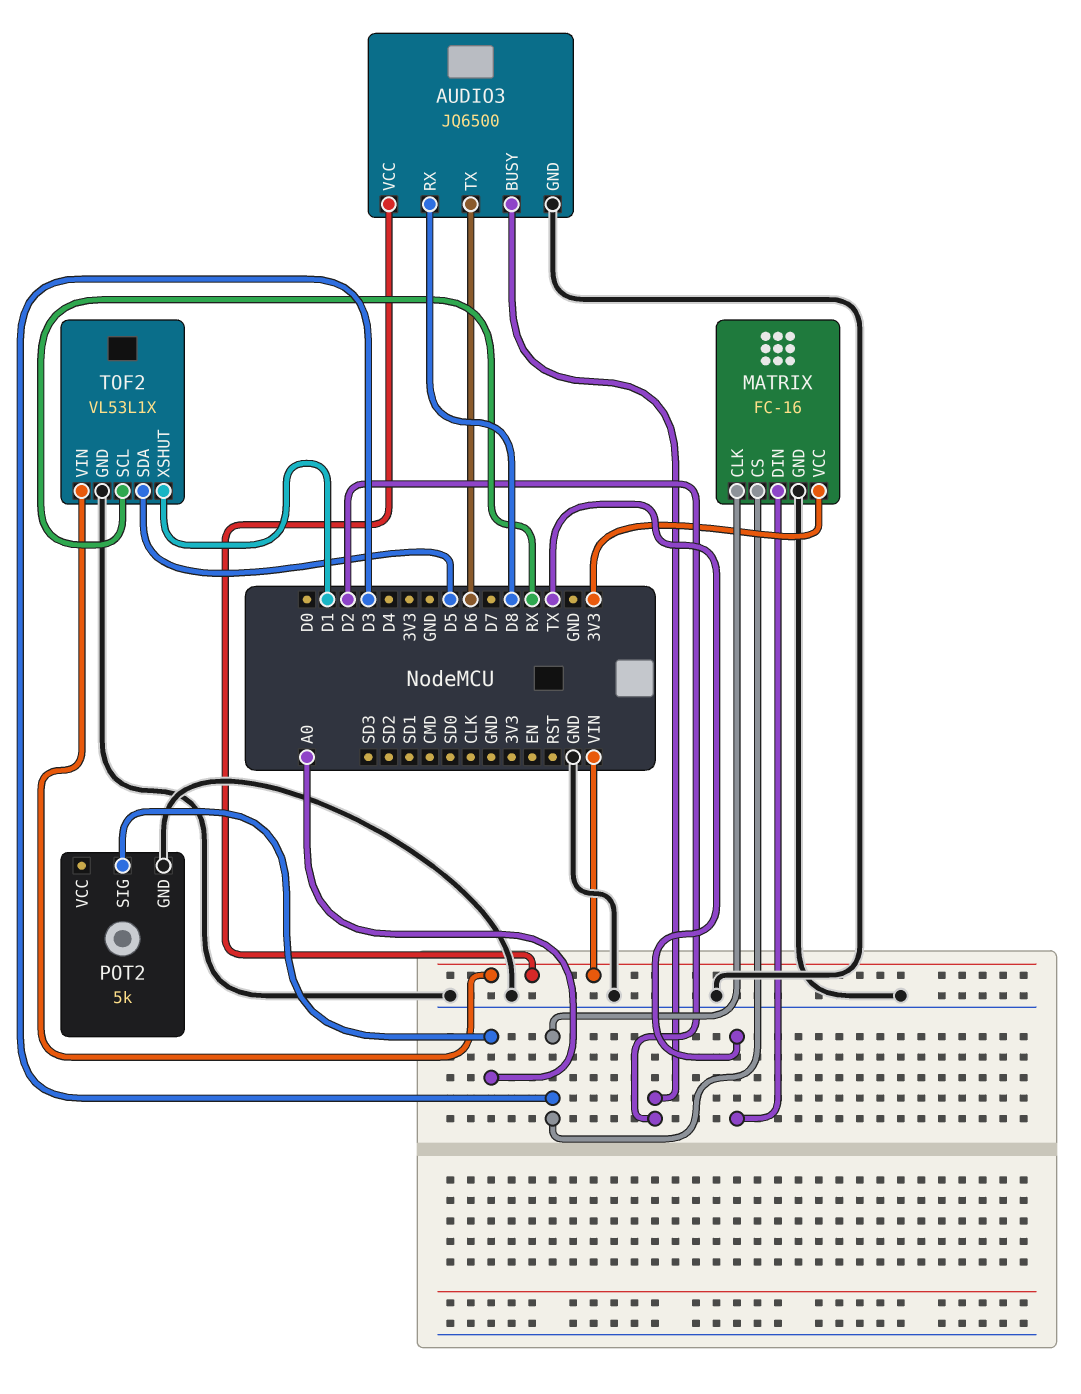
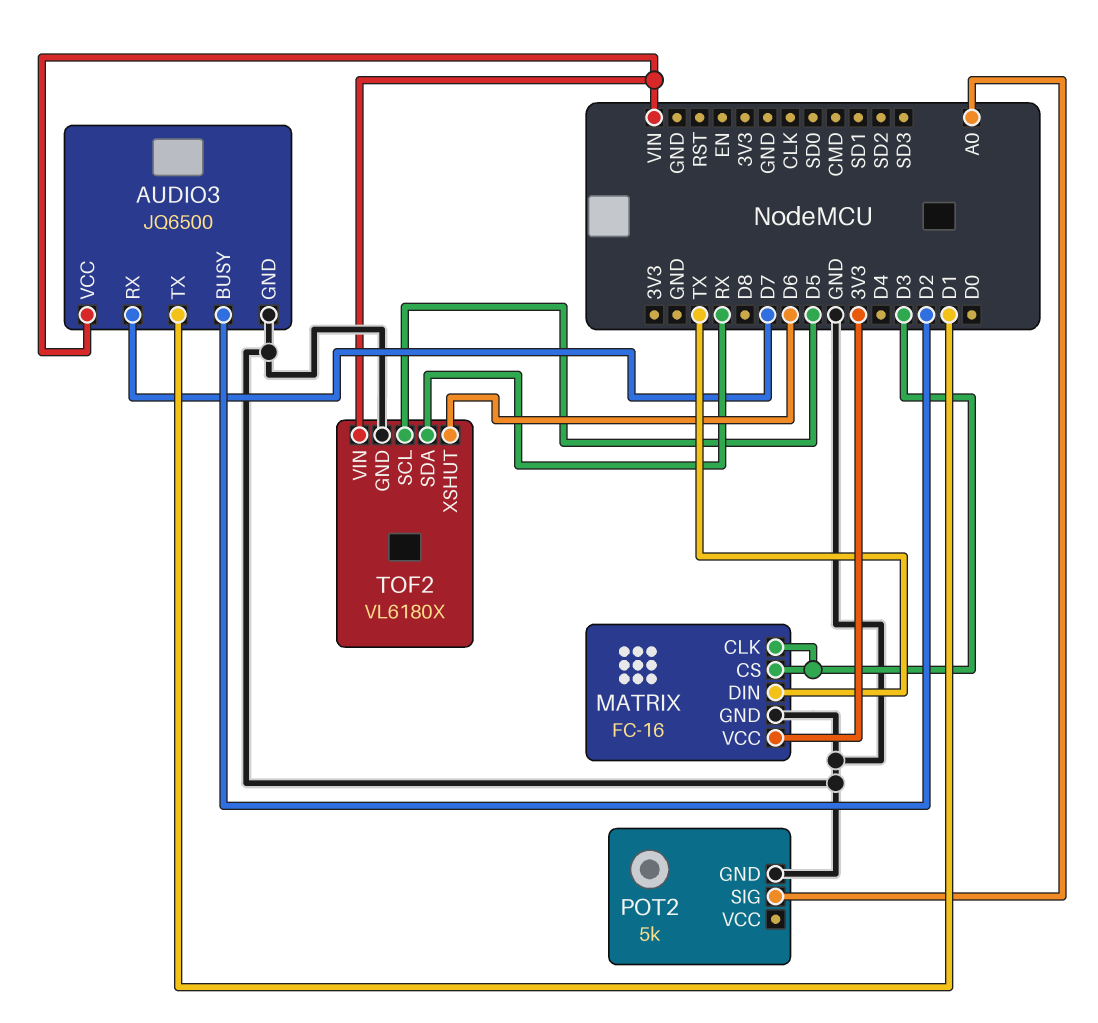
AUDIO3 pin RX: D8 -> D7
AUDIO3 pin TX: D6 -> D1
TOF2: VL53L1X -> VL6180X
TOF2 pin SCL: RX -> D5
TOF2 pin SDA: D5 -> RX
TOF2 pin XSHUT: D1 -> D6

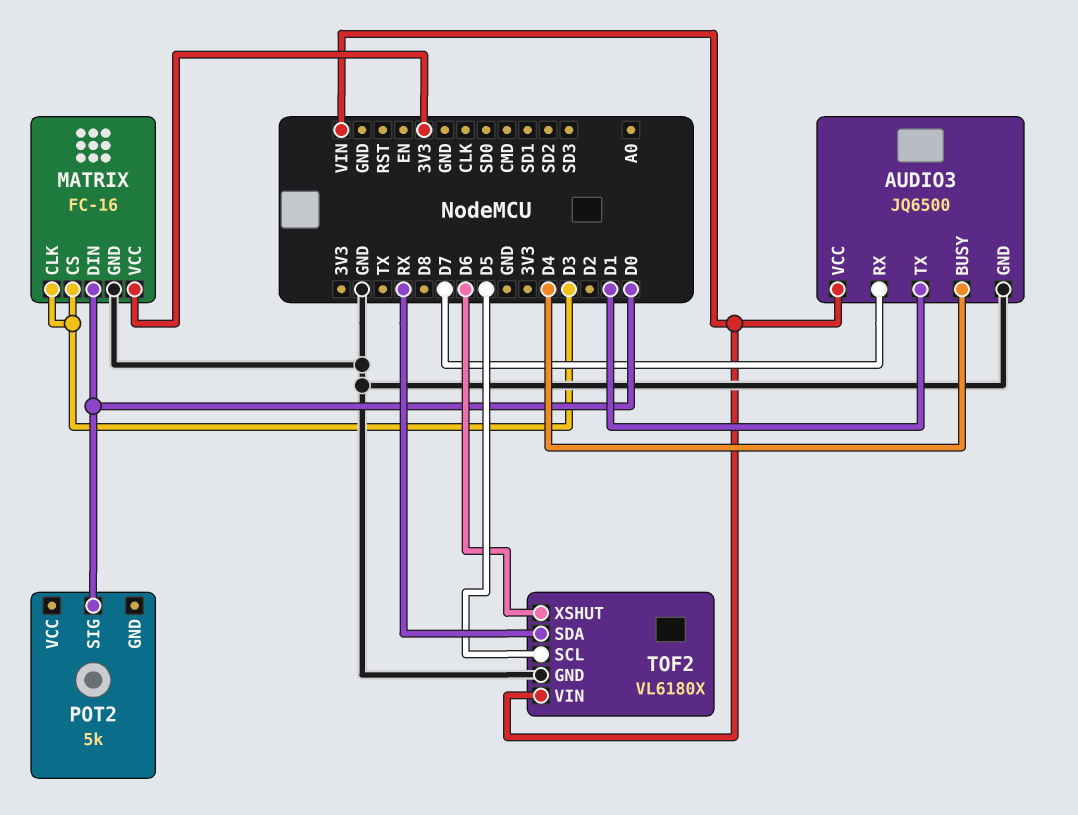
AUDIO3 pin BUSY: D2 -> D4
MATRIX pin DIN: TX -> D0
POT2 pin GND: GND -> none
POT2 pin SIG: A0 -> D0

